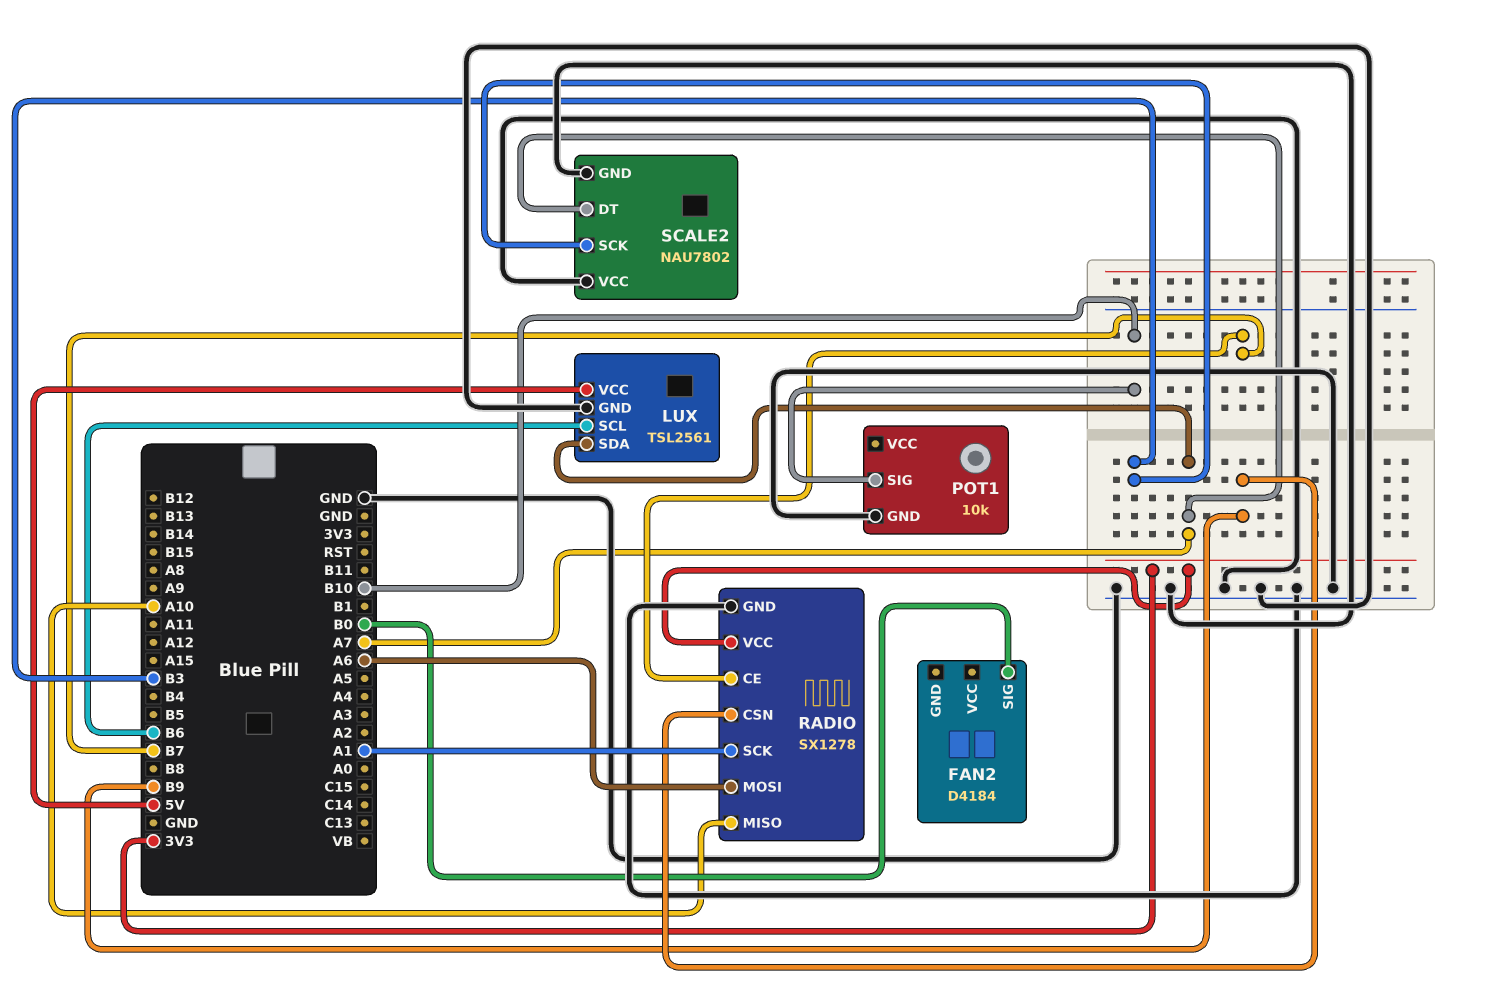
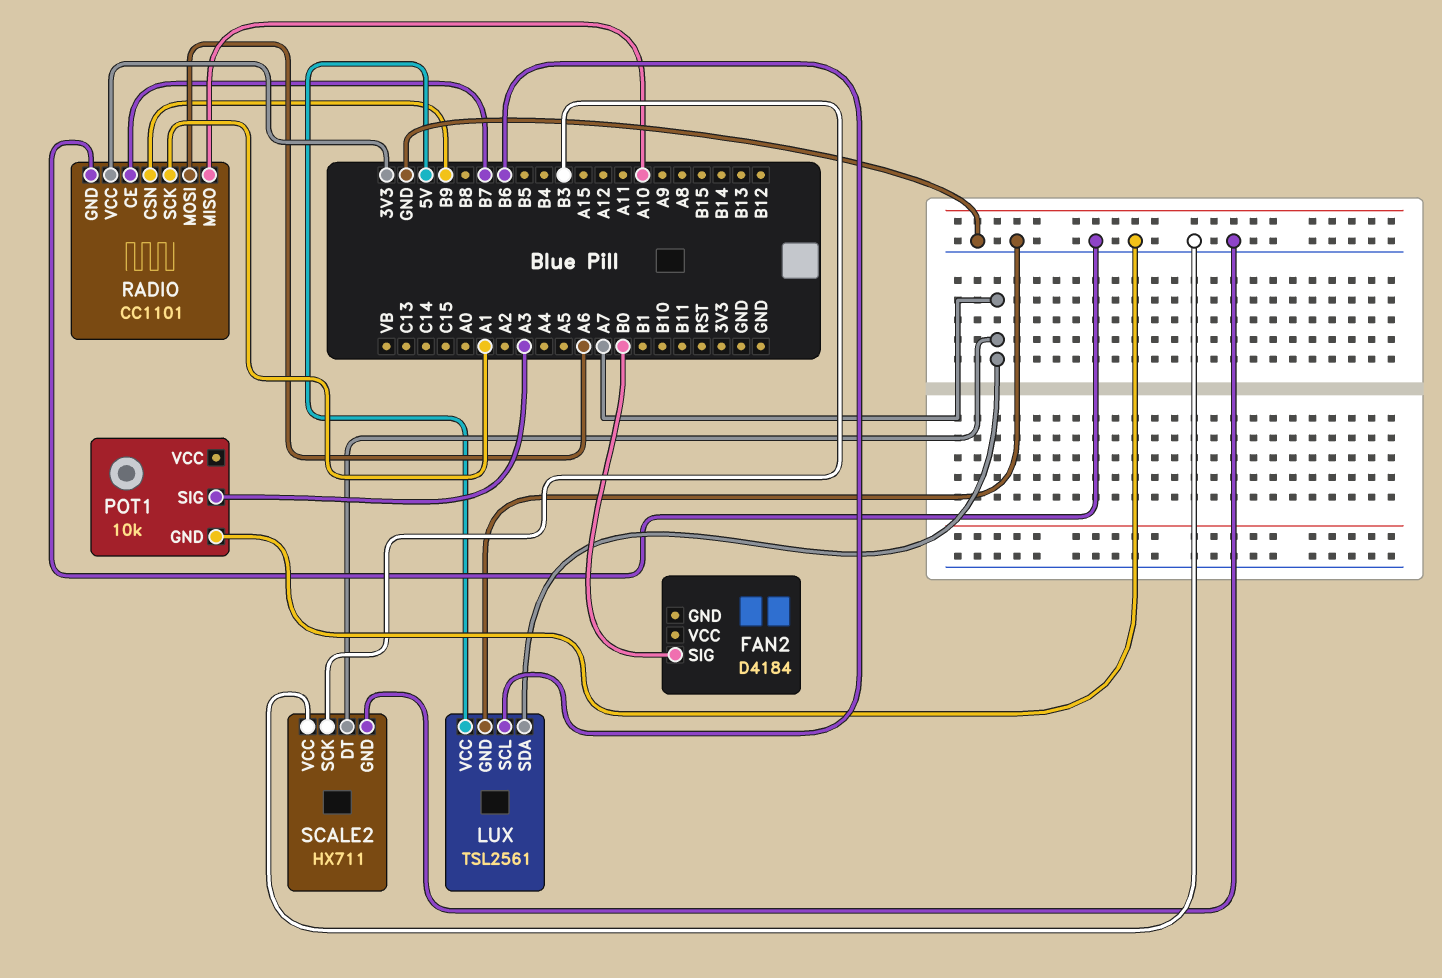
POT1 pin SIG: B10 -> A3
RADIO: SX1278 -> CC1101
SCALE2: NAU7802 -> HX711

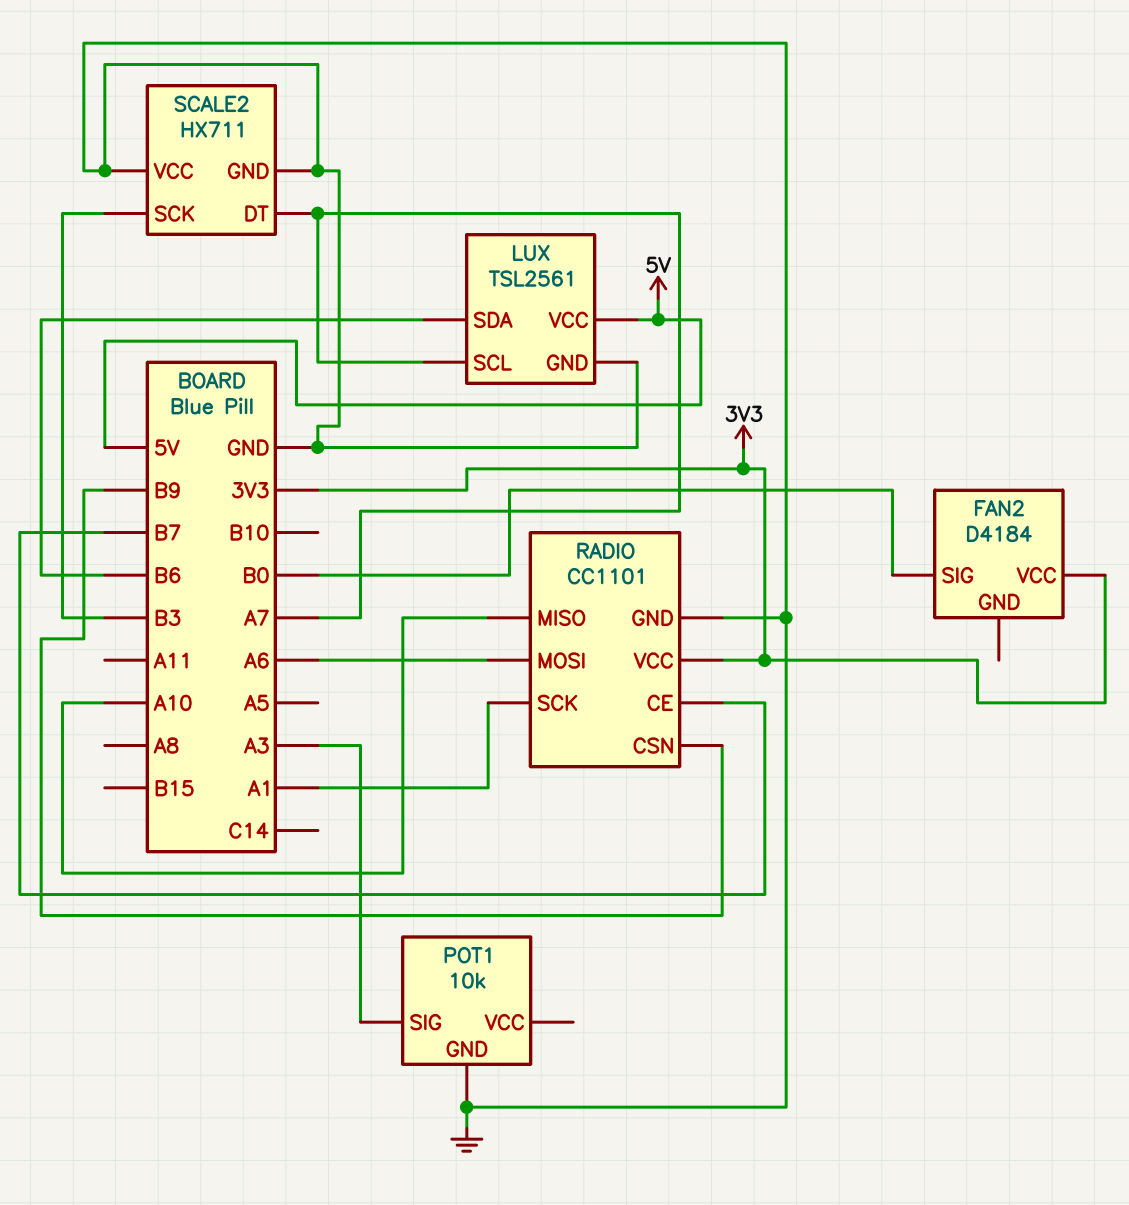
FAN2 pin VCC: none -> 3V3
LUX pin SCL: B6 -> A7
LUX pin SDA: A7 -> B6

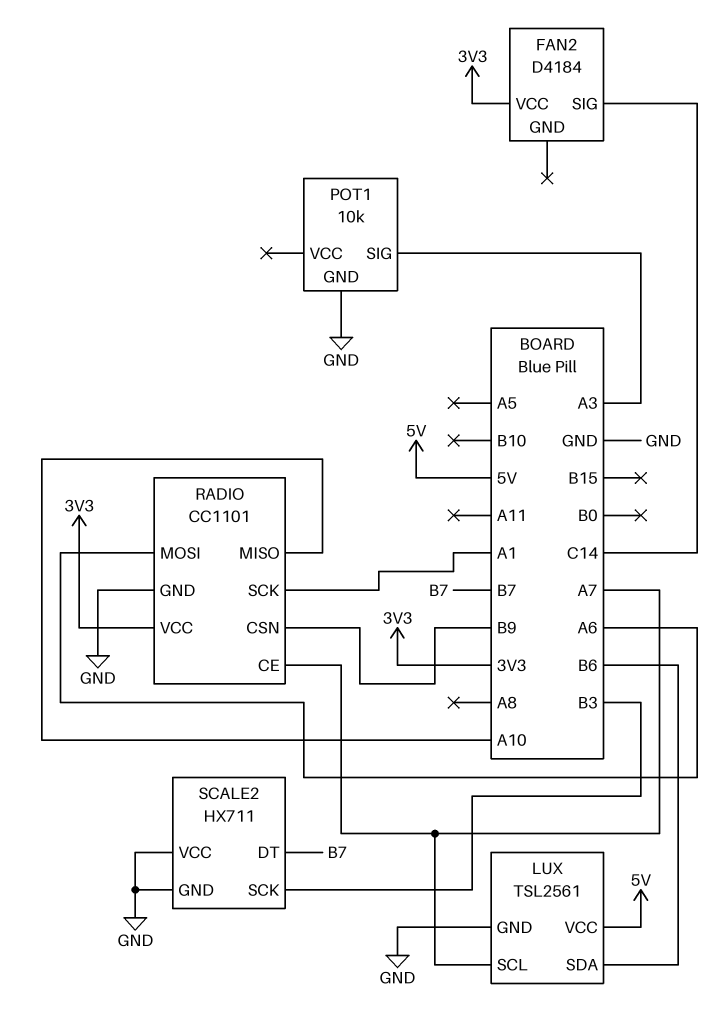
FAN2 pin SIG: B0 -> C14
RADIO pin CE: B7 -> A7
SCALE2 pin DT: A7 -> B7

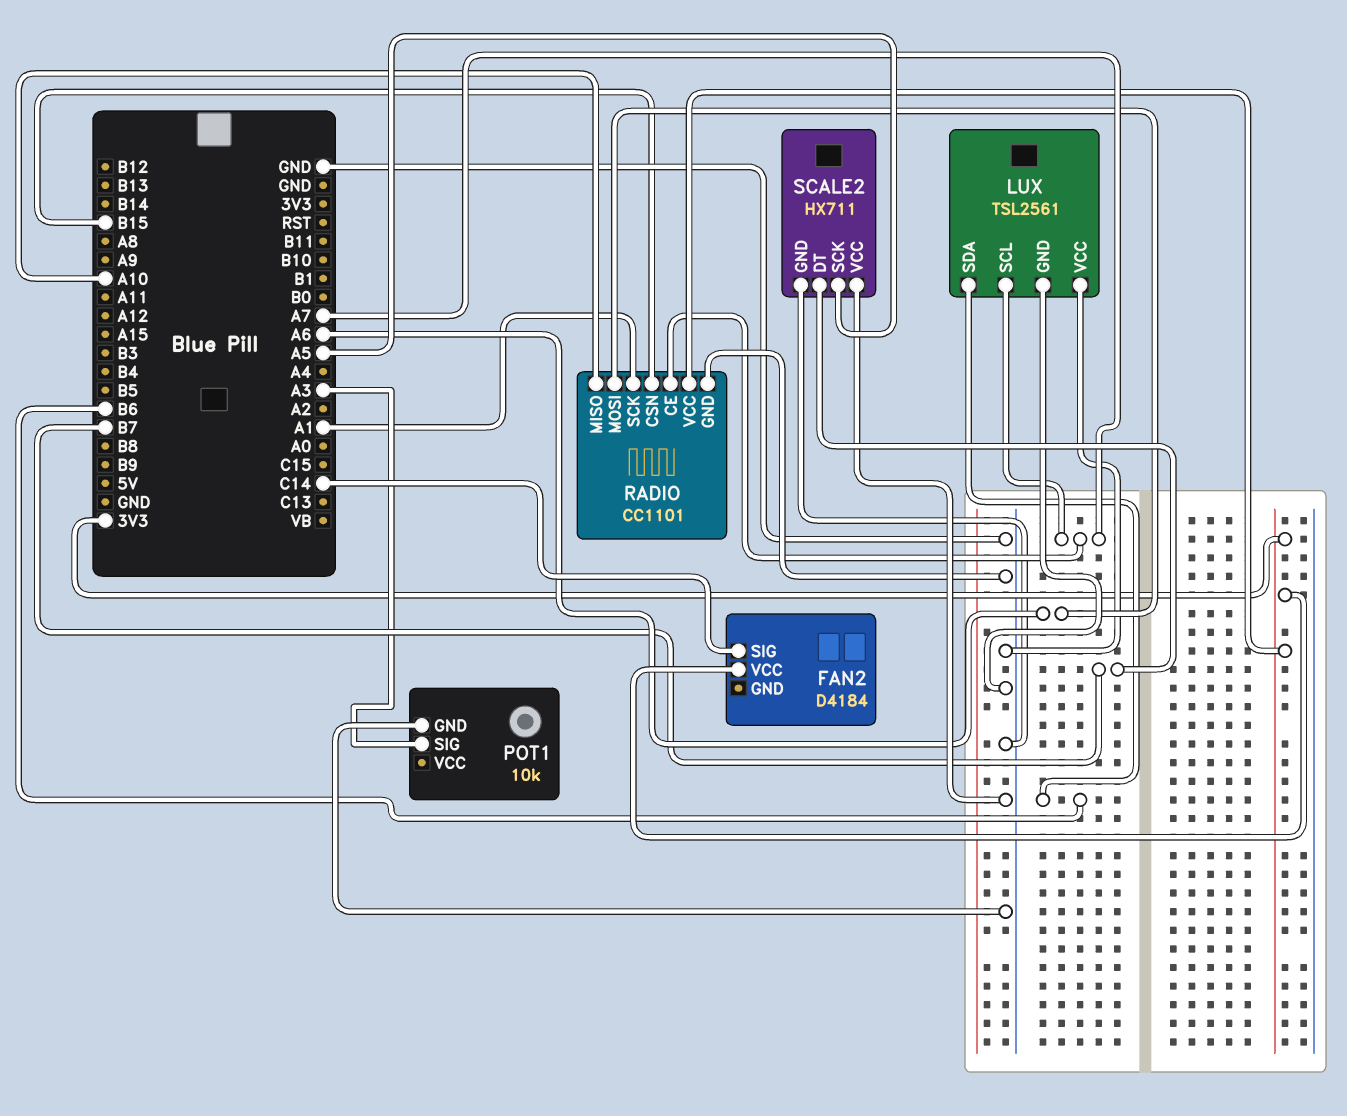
LUX pin VCC: 5V -> GND
RADIO pin CSN: B9 -> B15
SCALE2 pin SCK: B3 -> A5

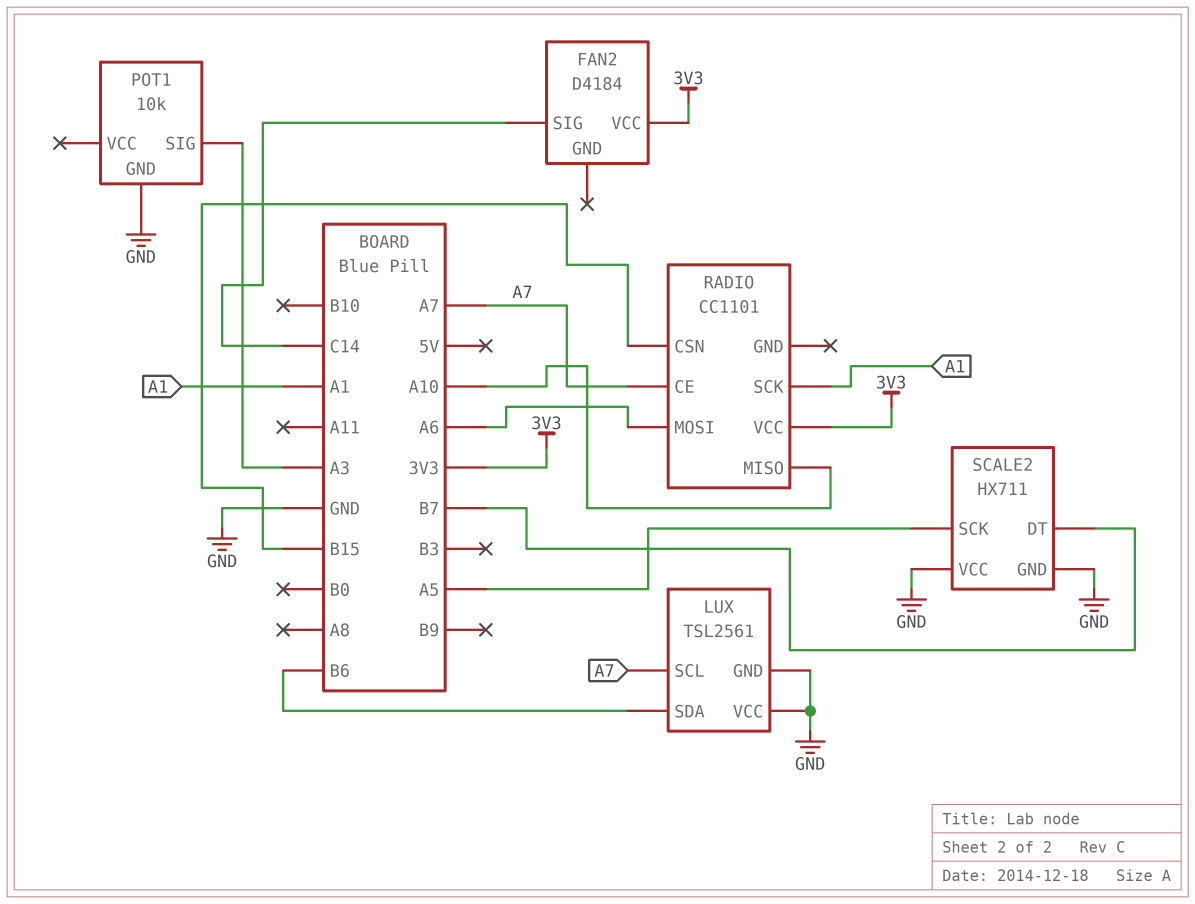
RADIO pin GND: GND -> none

